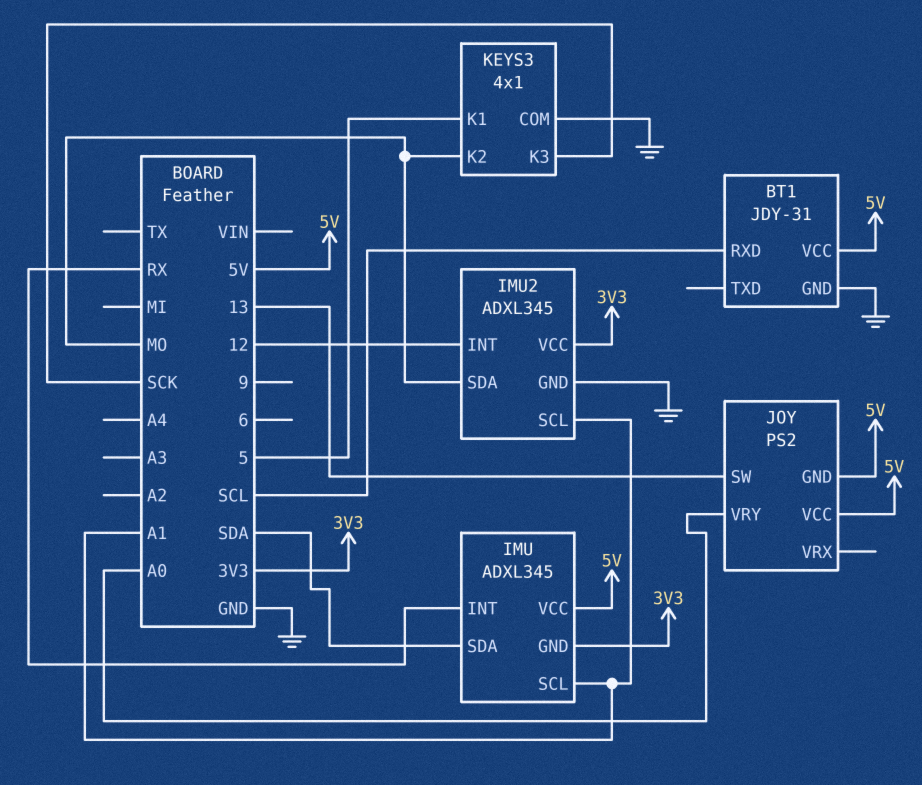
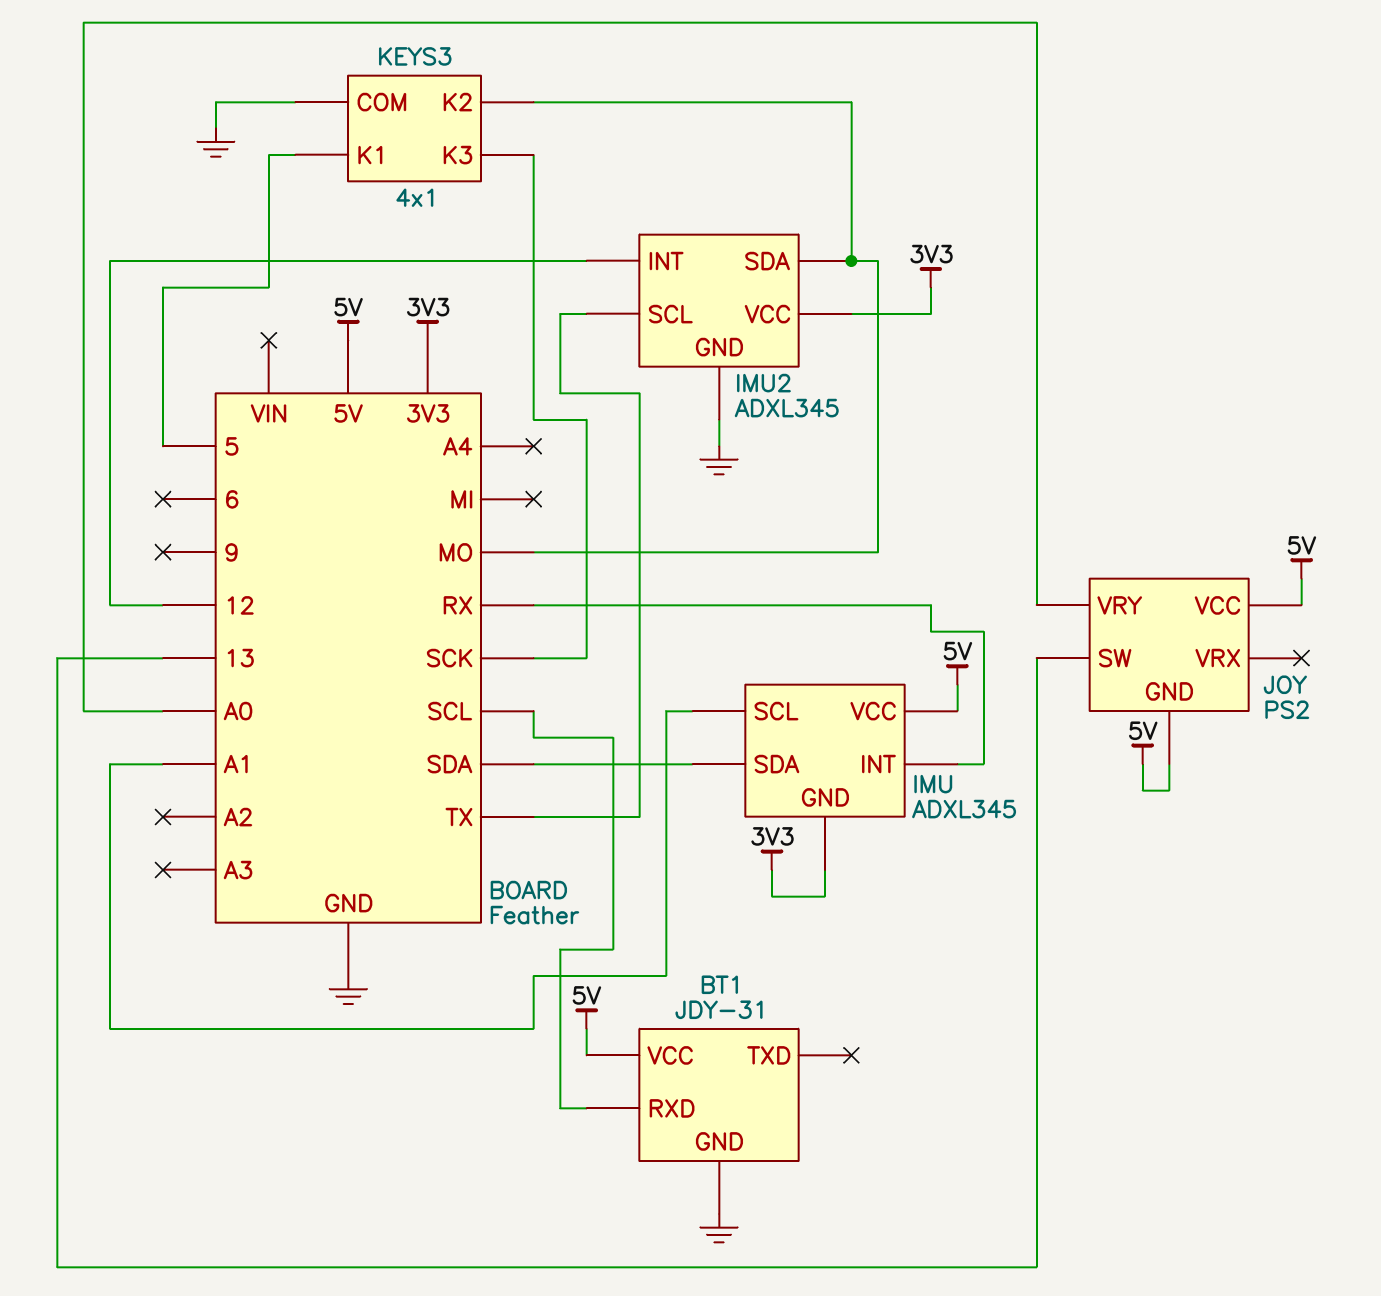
IMU2 pin SCL: A1 -> TX

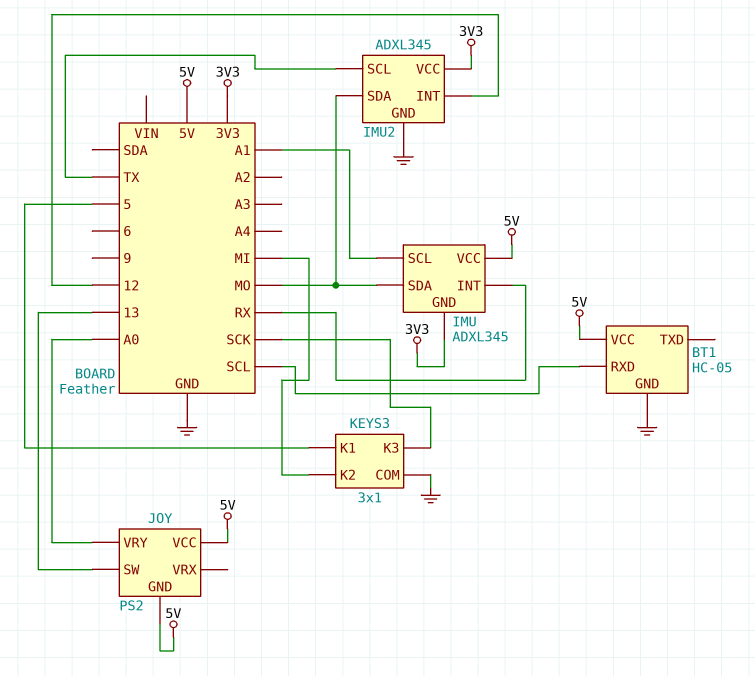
BT1: JDY-31 -> HC-05
IMU pin SDA: SDA -> MO
KEYS3: 4x1 -> 3x1
KEYS3 pin K2: MO -> MI

